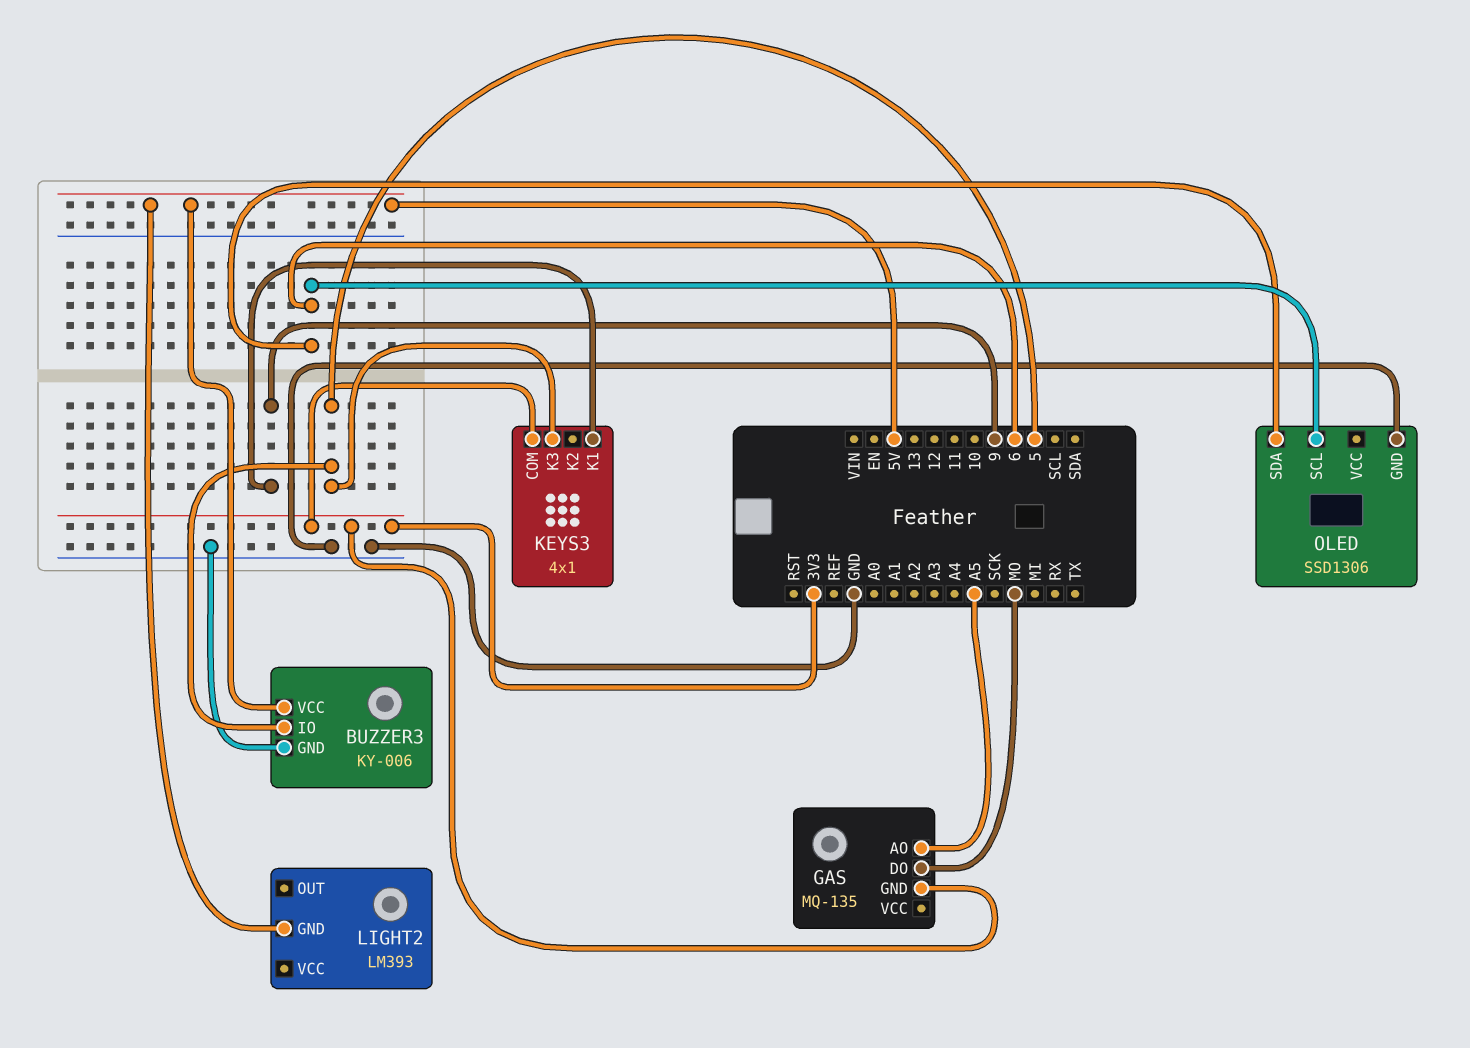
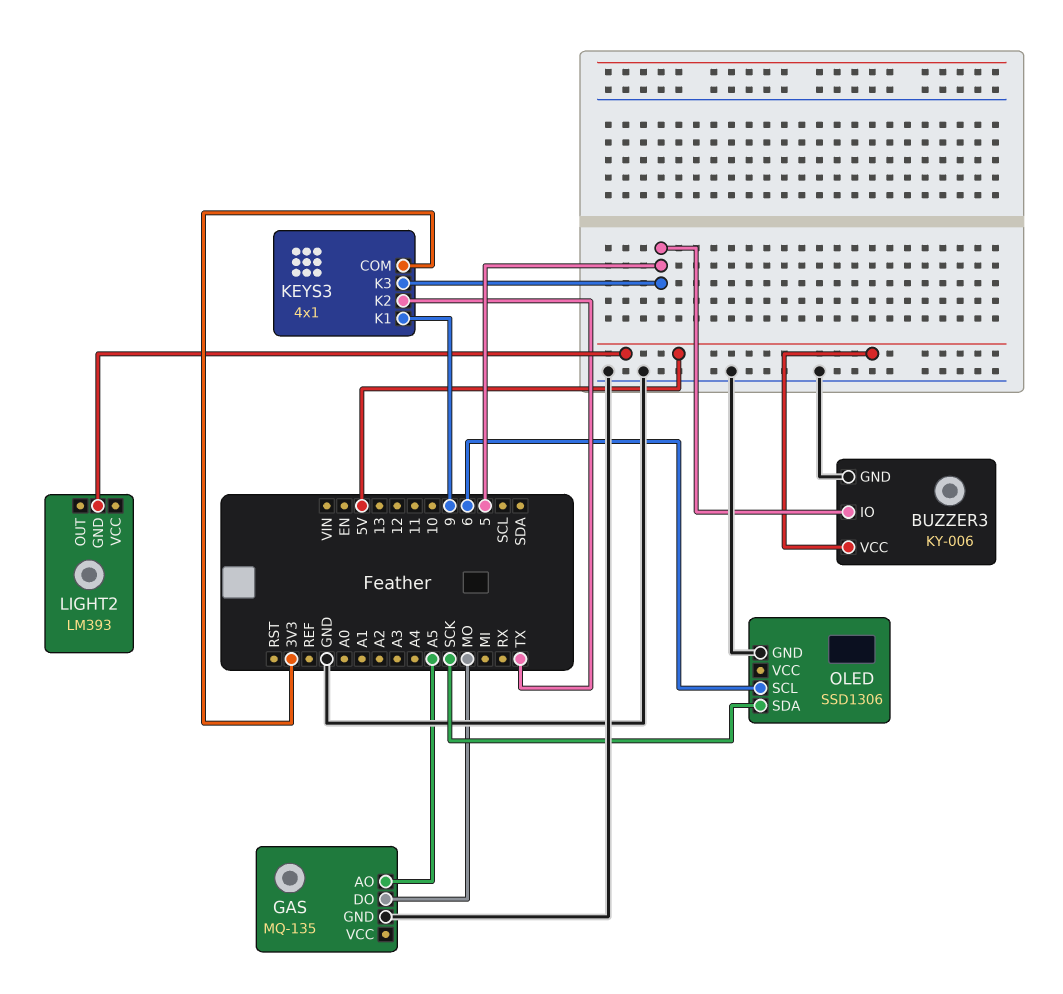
GAS pin GND: 3V3 -> GND
KEYS3 pin K2: none -> TX
OLED pin SDA: 6 -> SCK

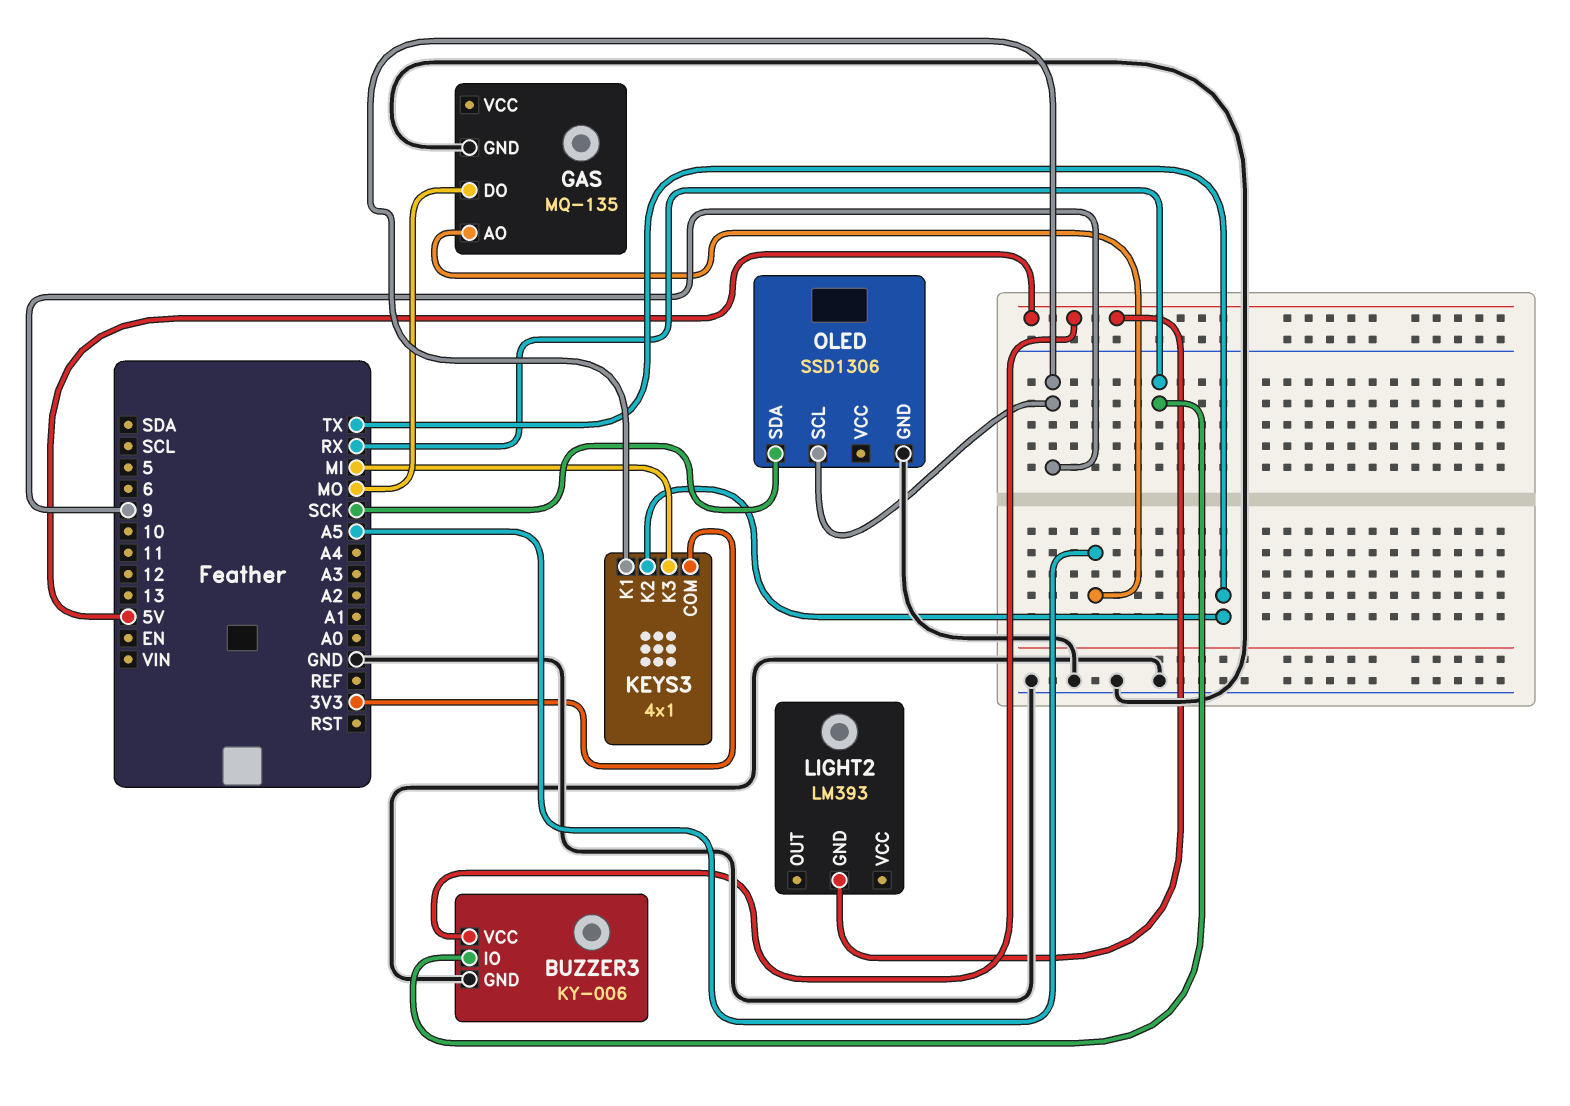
BUZZER3 pin IO: 5 -> RX
KEYS3 pin K3: 5 -> MI
OLED pin SCL: 6 -> 9

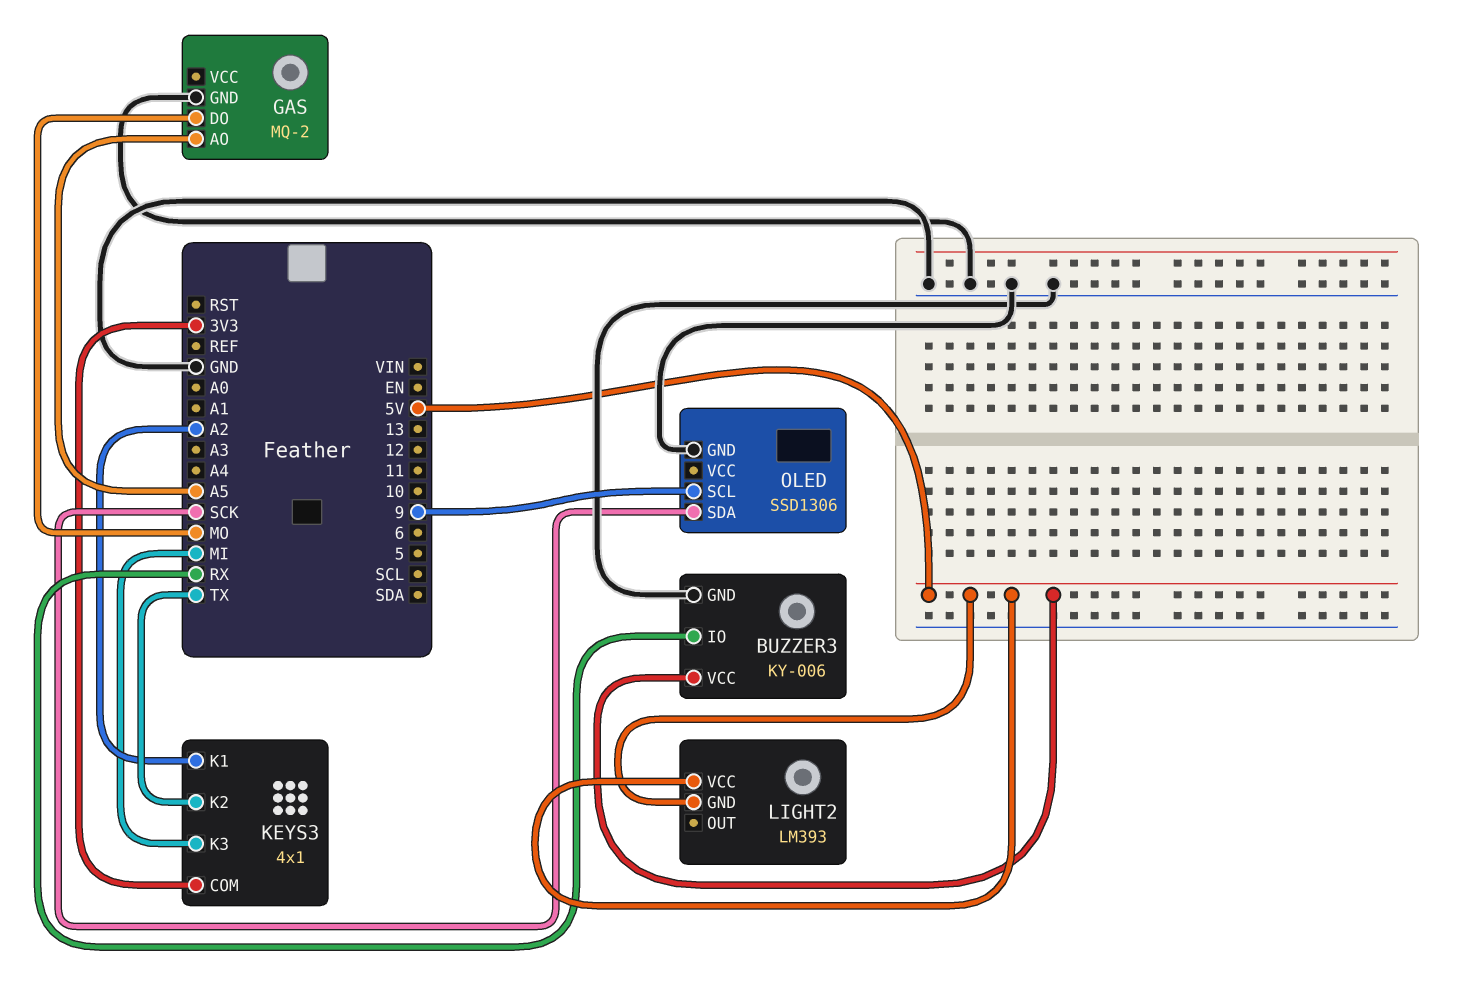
GAS: MQ-135 -> MQ-2
KEYS3 pin K1: 9 -> A2
LIGHT2 pin VCC: none -> 5V

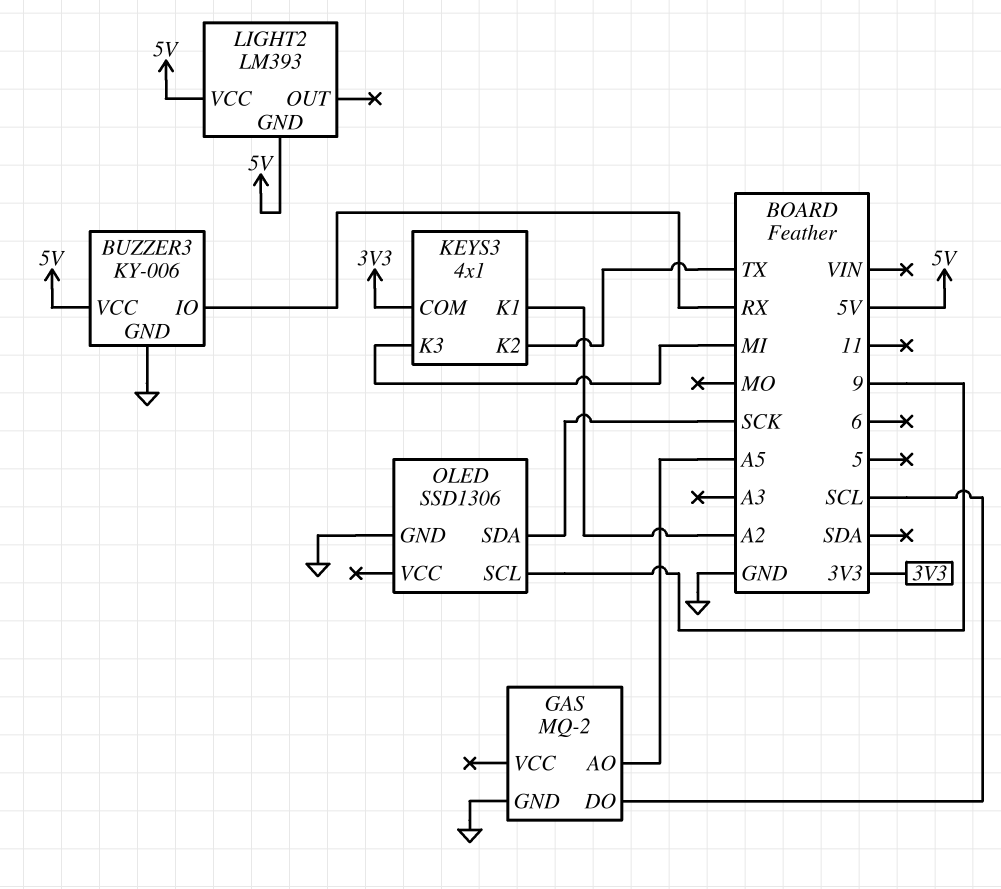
GAS pin DO: MO -> SCL

